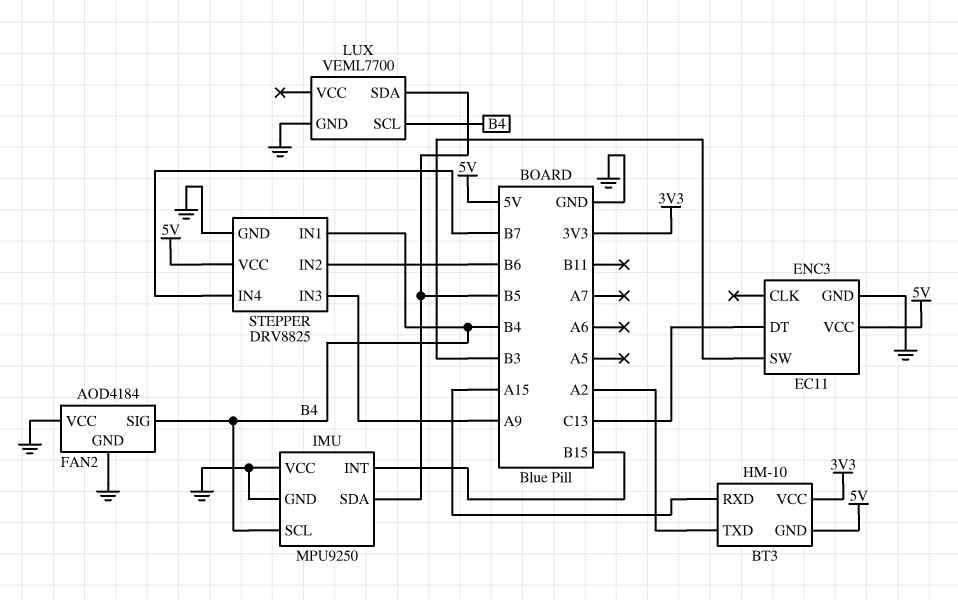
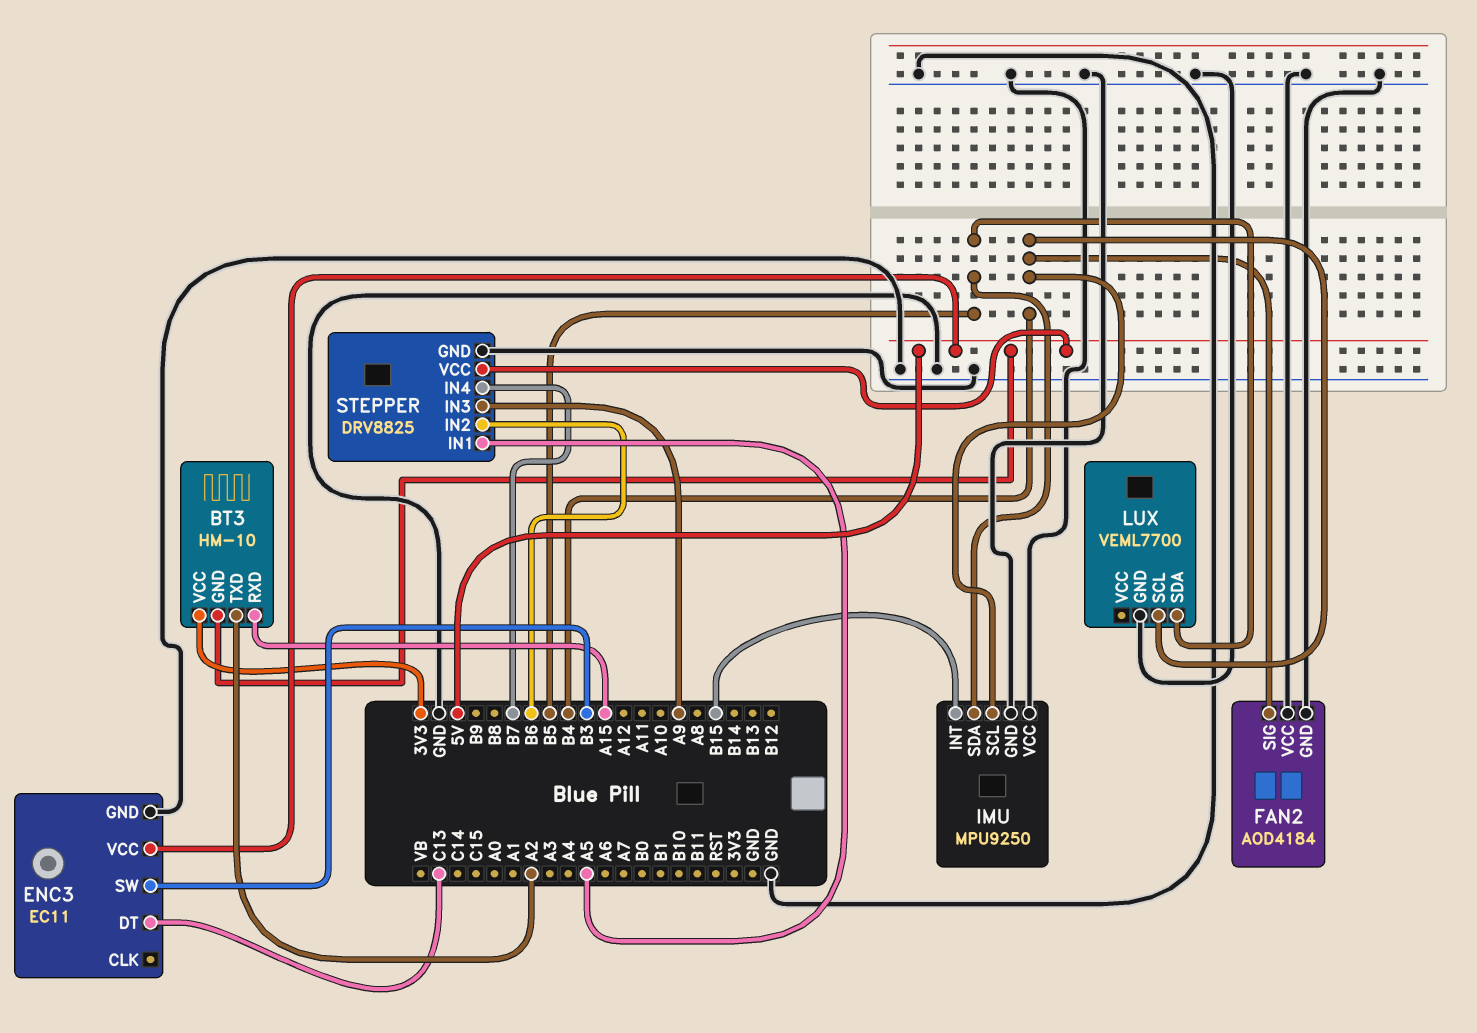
STEPPER pin IN1: B4 -> A5

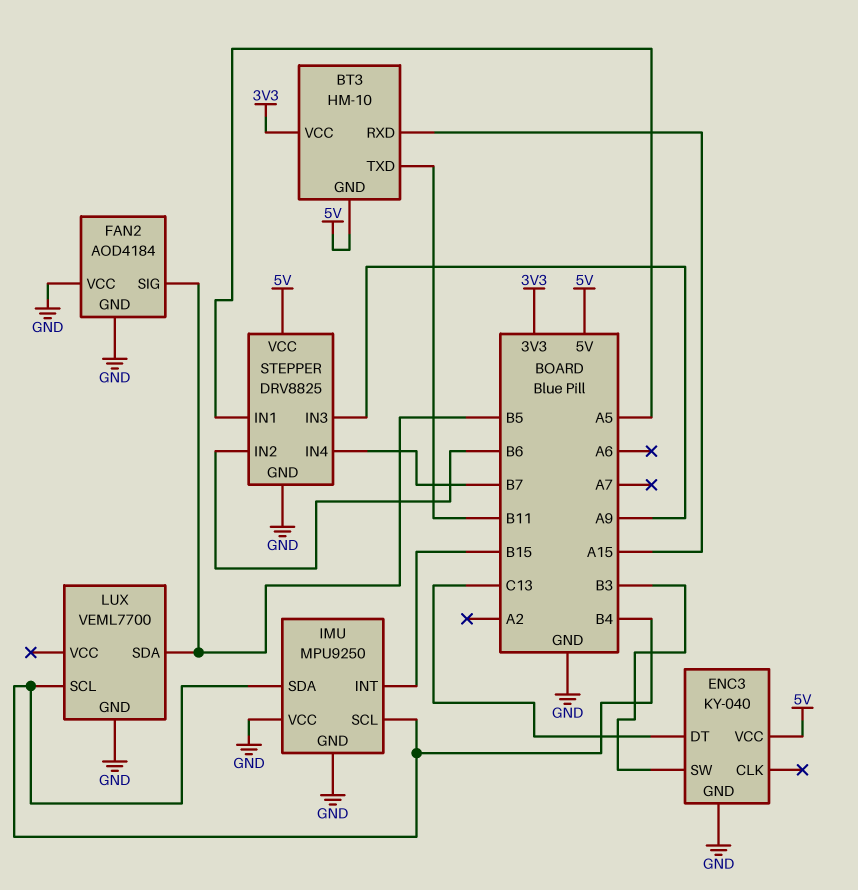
BT3 pin TXD: A2 -> B11
ENC3: EC11 -> KY-040
FAN2 pin SIG: B4 -> B5
IMU pin SDA: B5 -> B4

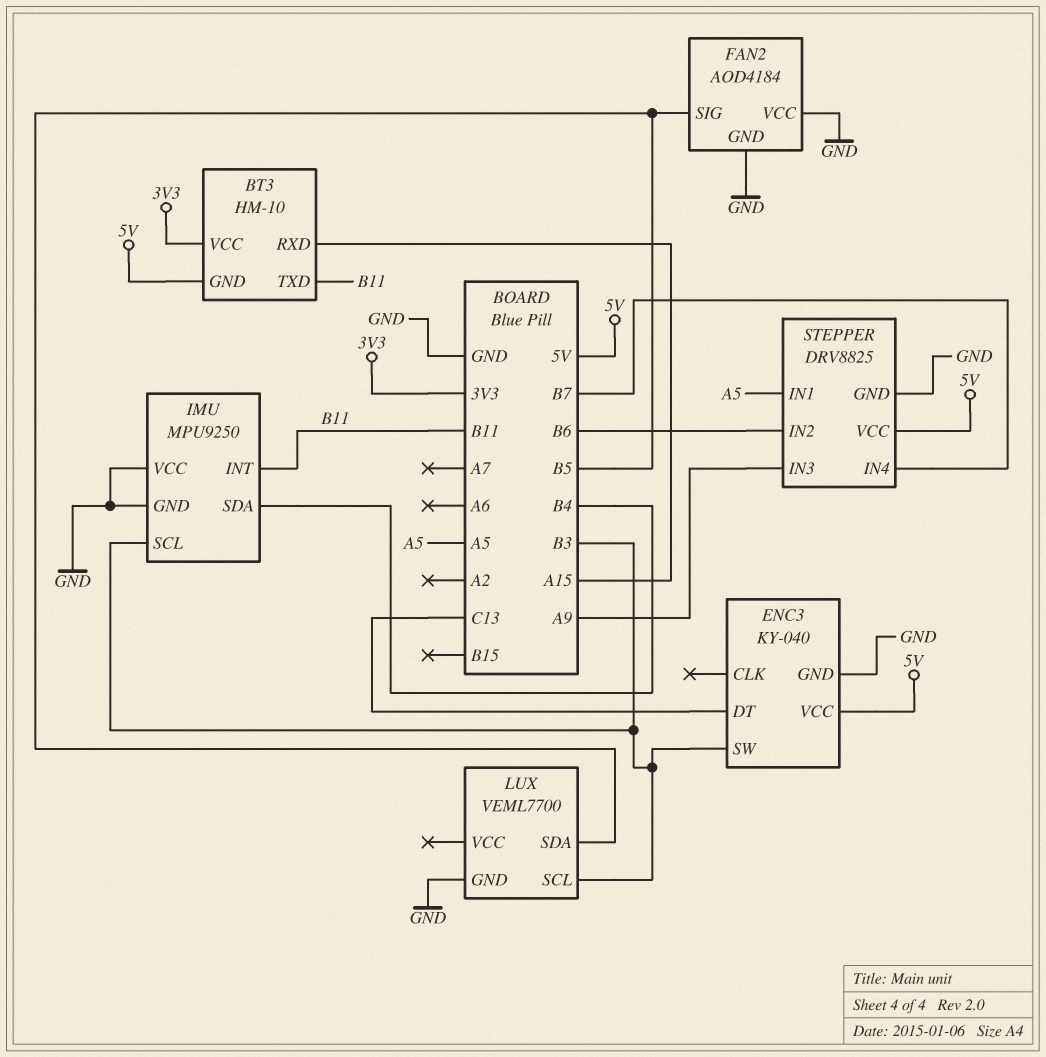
IMU pin INT: B15 -> B11
IMU pin SCL: B4 -> B3
LUX pin SCL: B4 -> B3

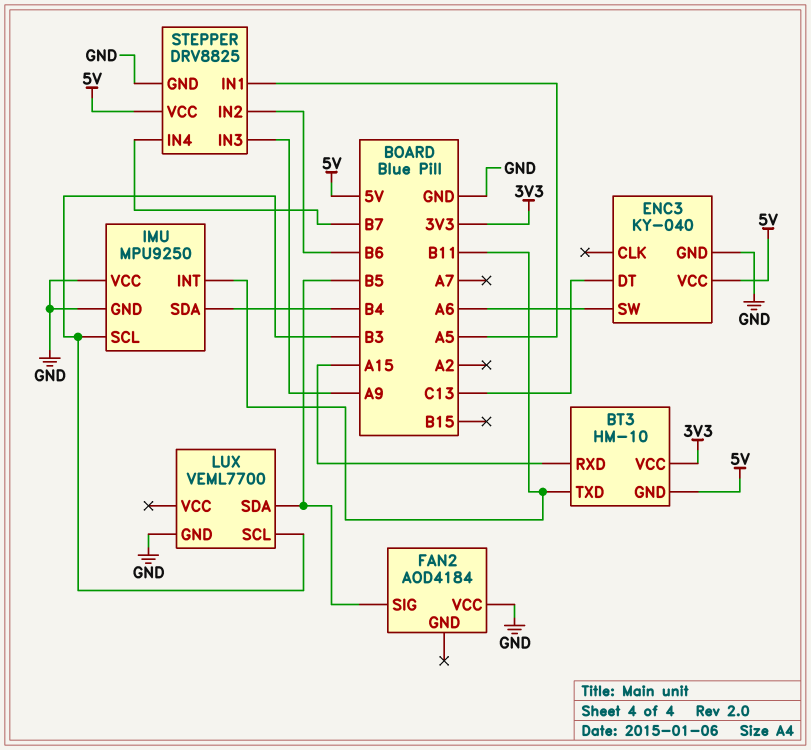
ENC3 pin SW: B3 -> A6
FAN2 pin GND: GND -> none

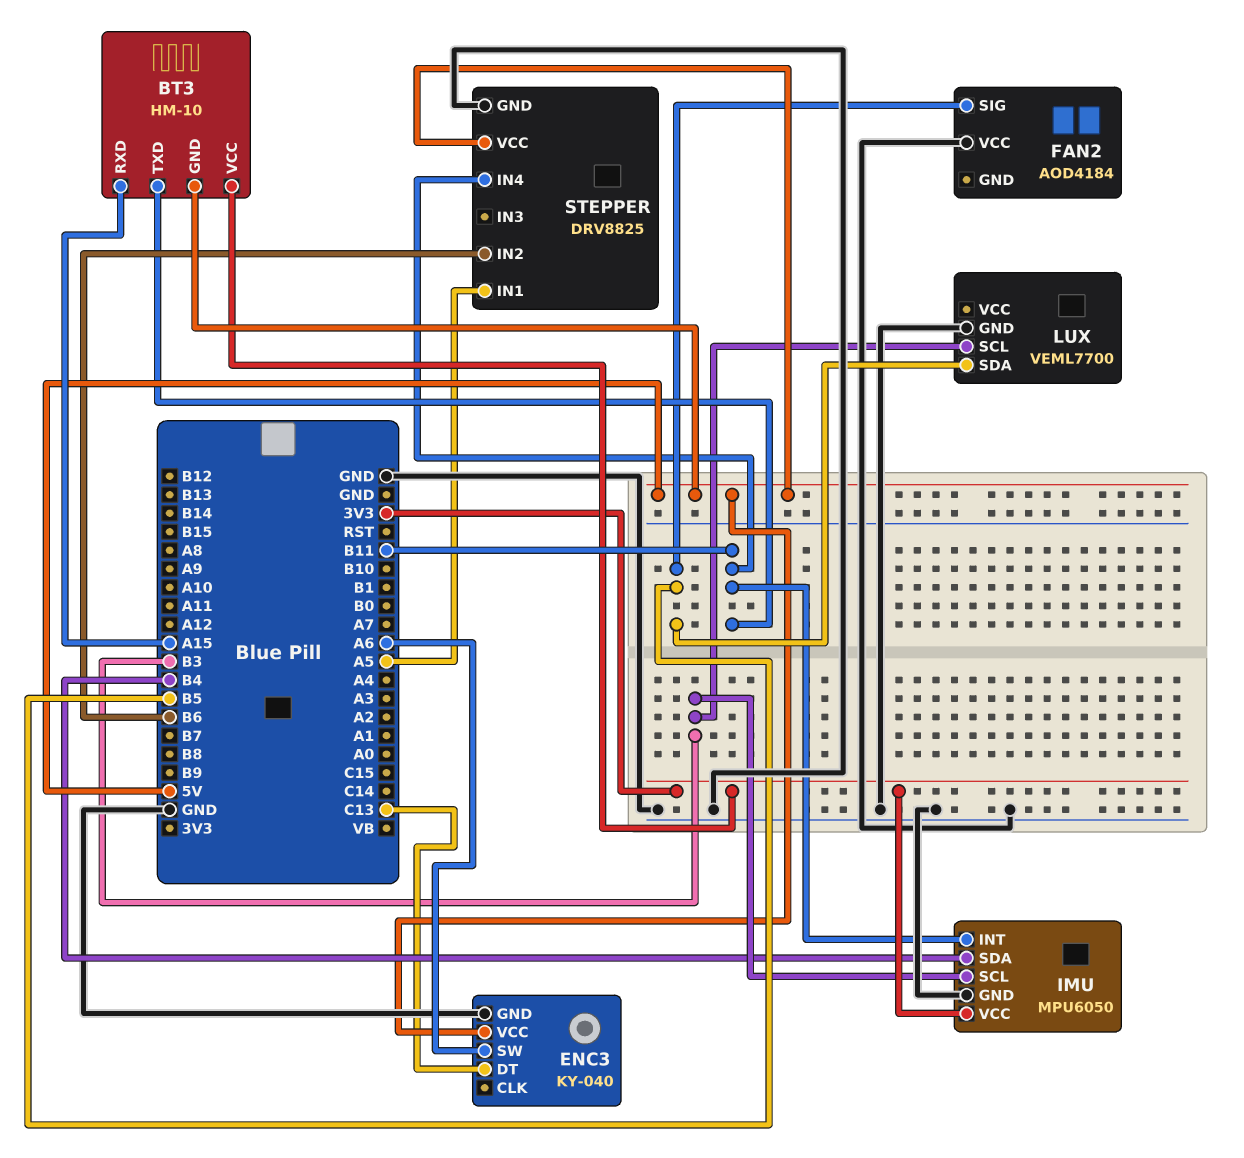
IMU: MPU9250 -> MPU6050
IMU pin VCC: GND -> 3V3
STEPPER pin IN3: A9 -> none
STEPPER pin IN4: B7 -> B11

